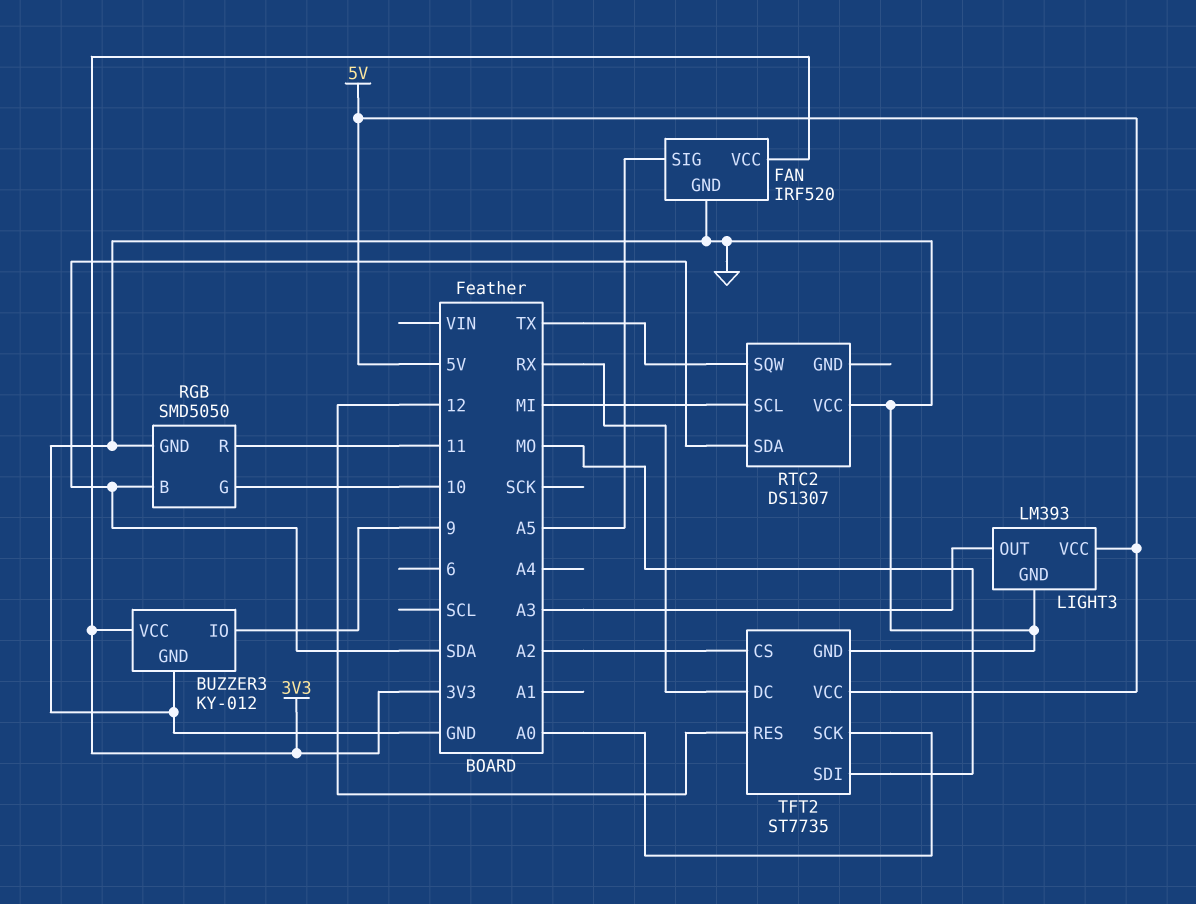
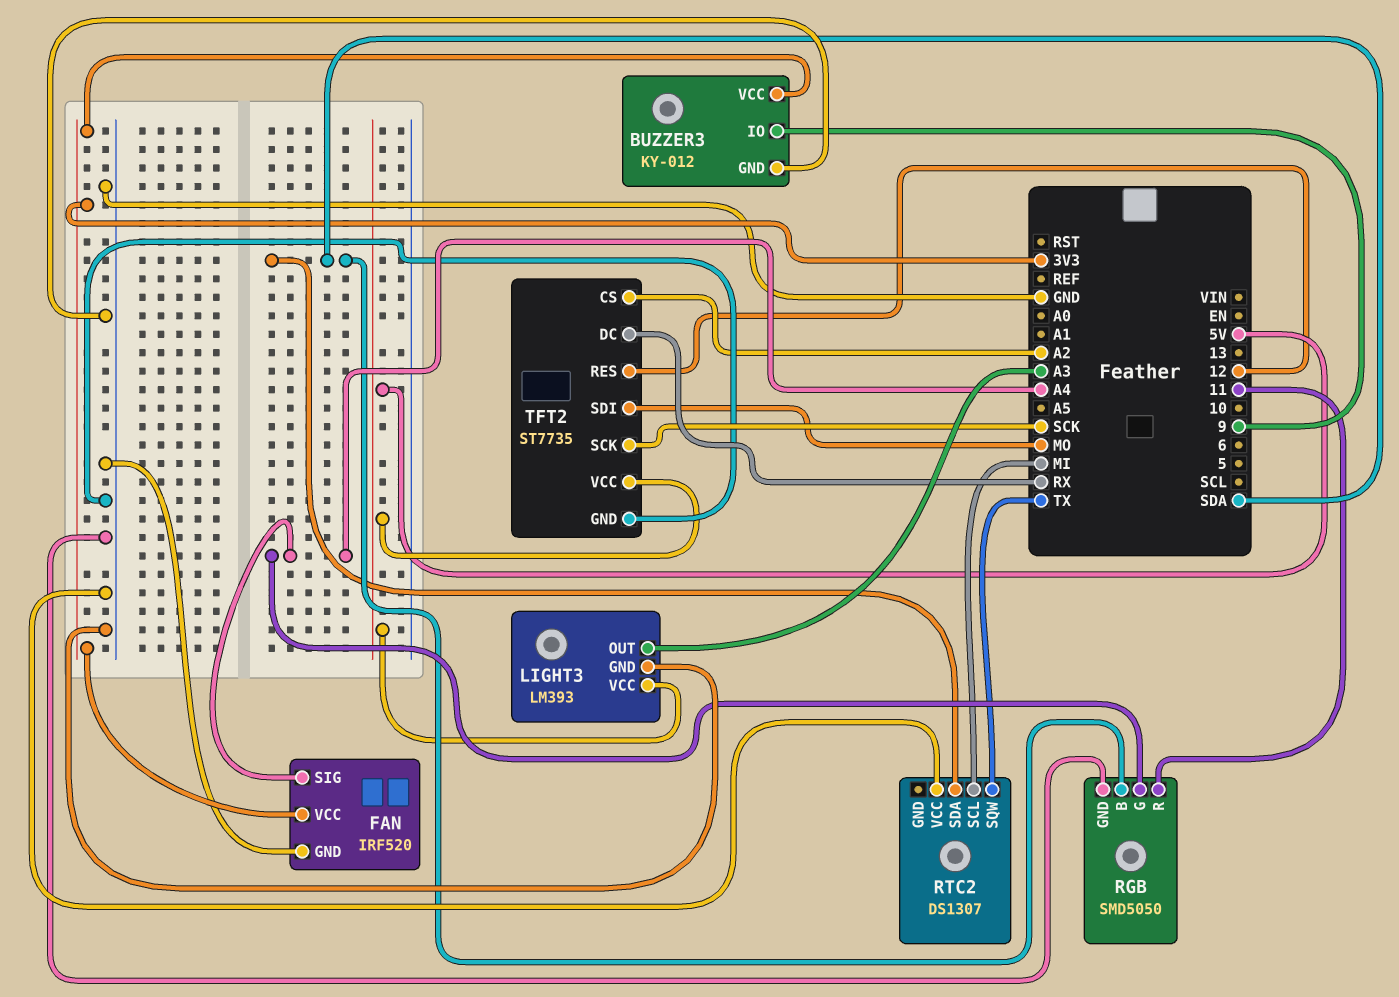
FAN pin SIG: A5 -> A4
RGB pin G: 10 -> A4
TFT2 pin SCK: A0 -> SCK

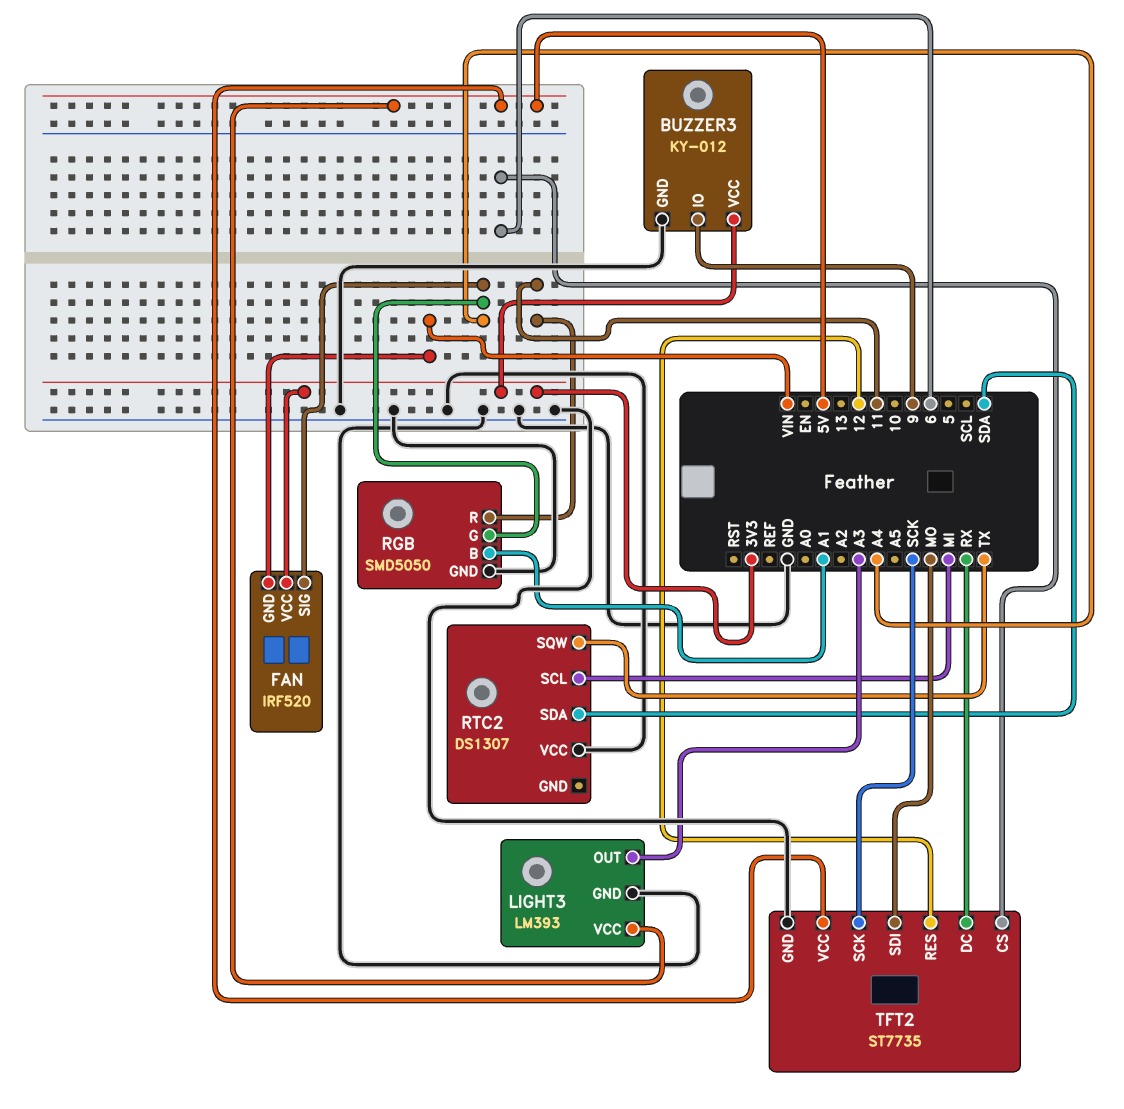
FAN pin GND: GND -> VIN
RGB pin B: SDA -> A1
TFT2 pin CS: A2 -> 6

